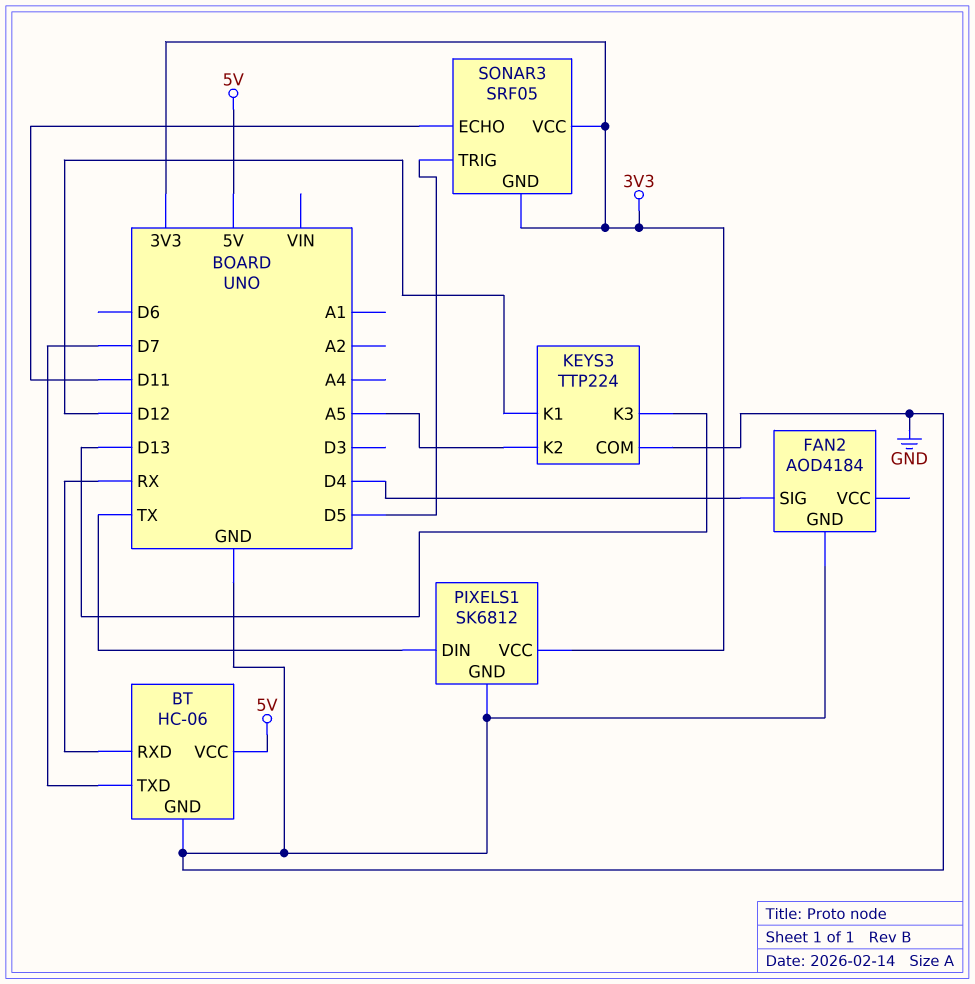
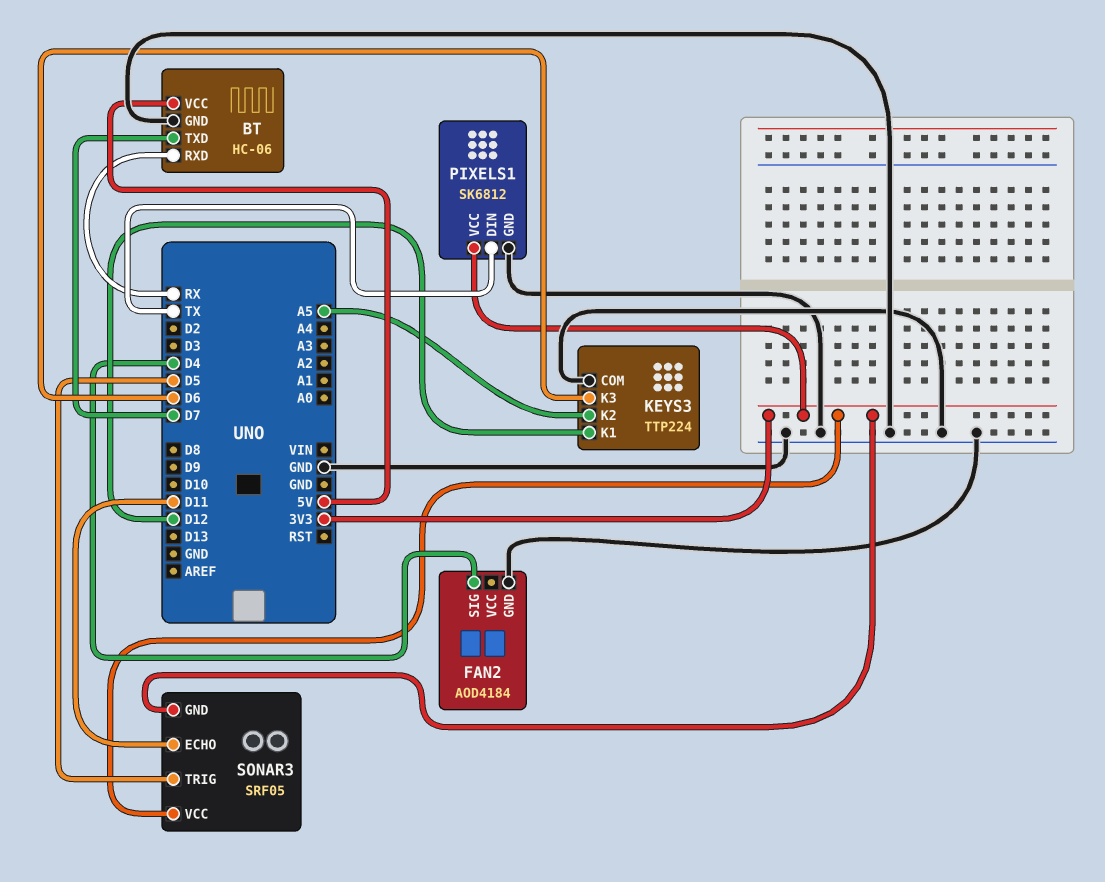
KEYS3 pin K3: D13 -> D6

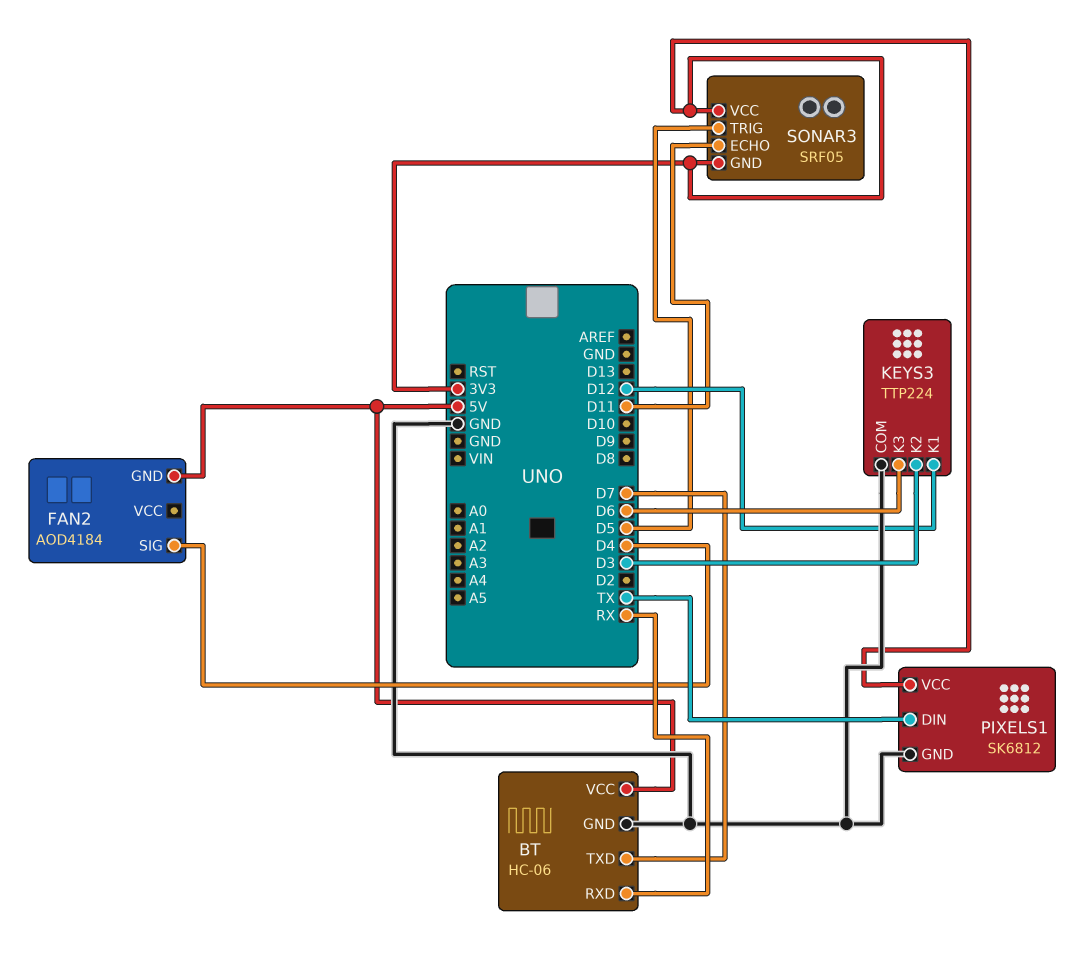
FAN2 pin GND: GND -> 5V
KEYS3 pin K2: A5 -> D3

